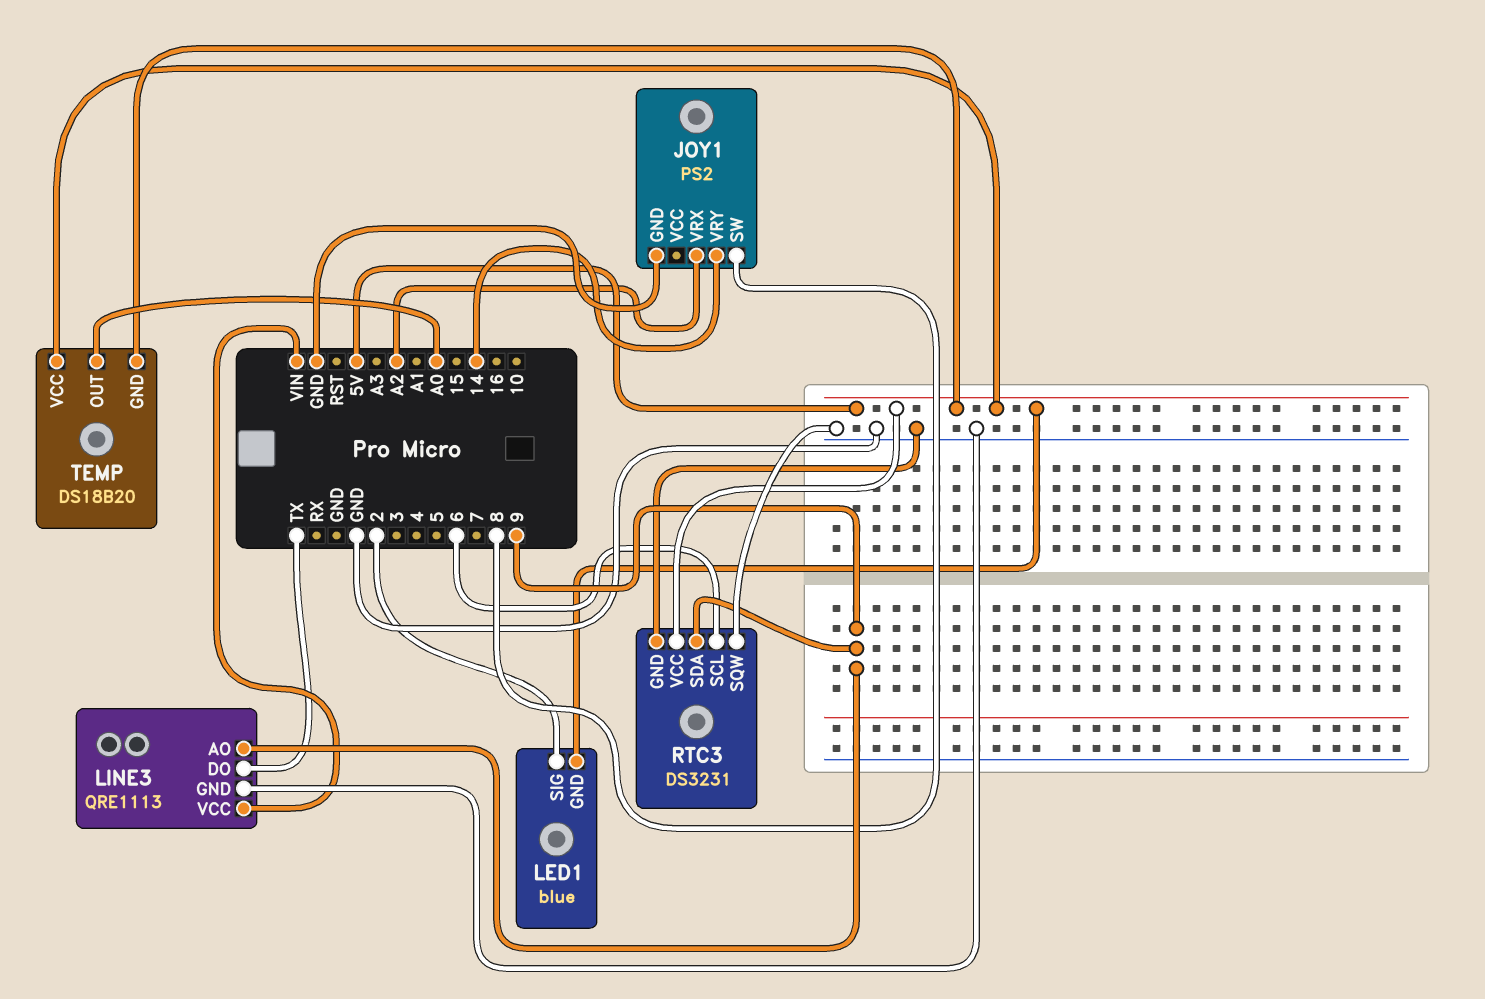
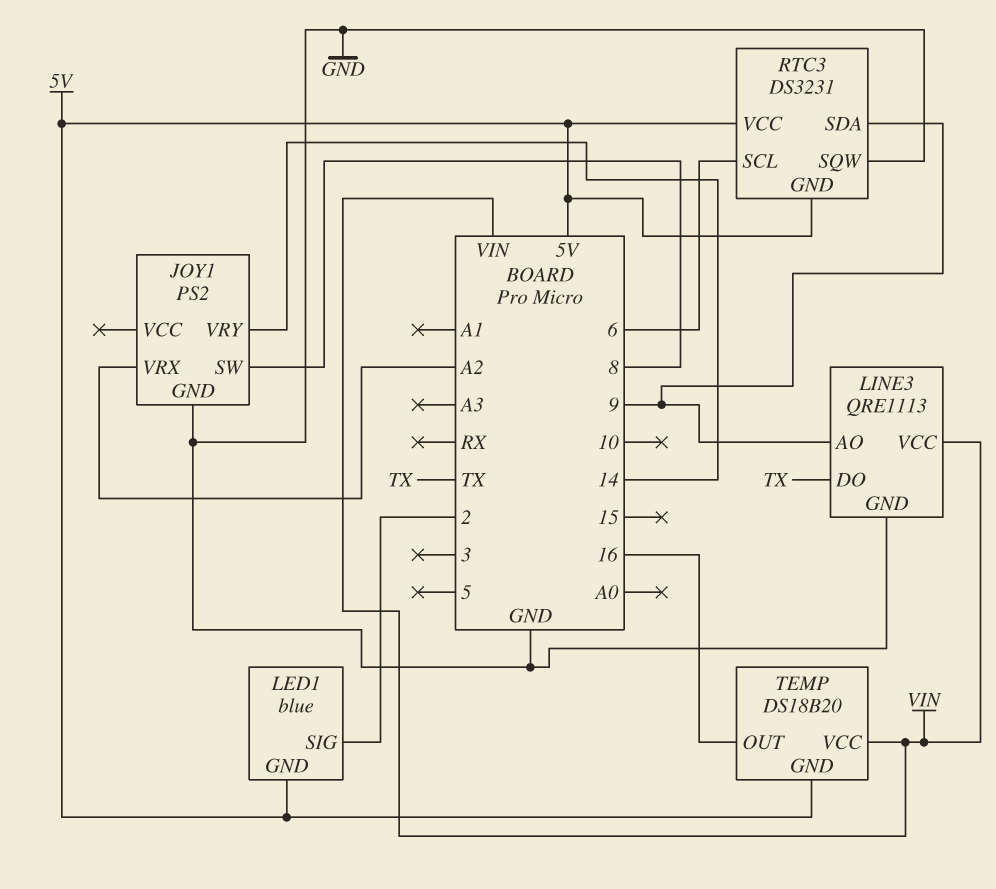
RTC3 pin GND: GND -> 5V
TEMP pin OUT: A0 -> 16
TEMP pin VCC: 5V -> VIN

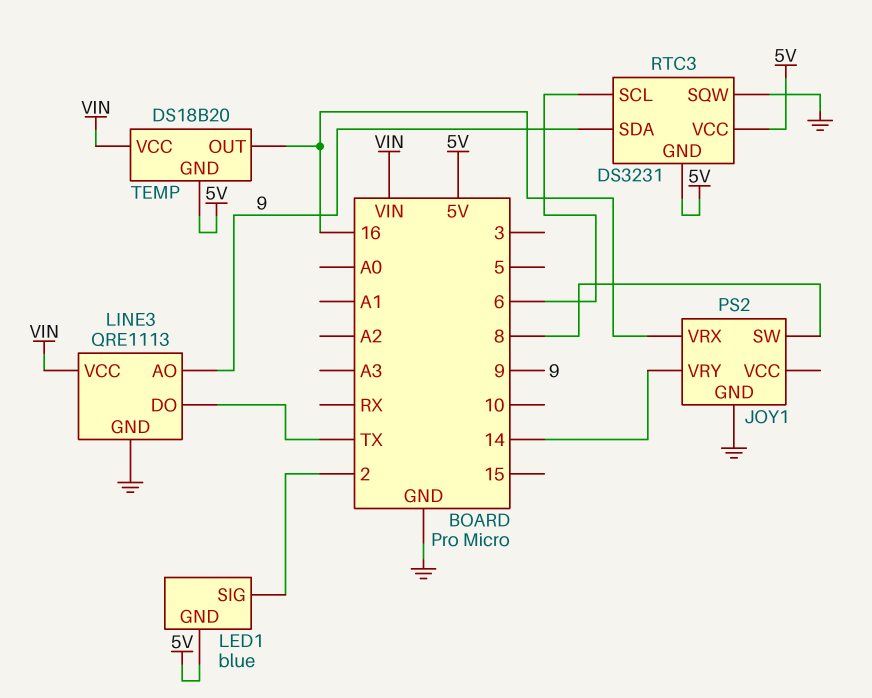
JOY1 pin VRX: A2 -> 16

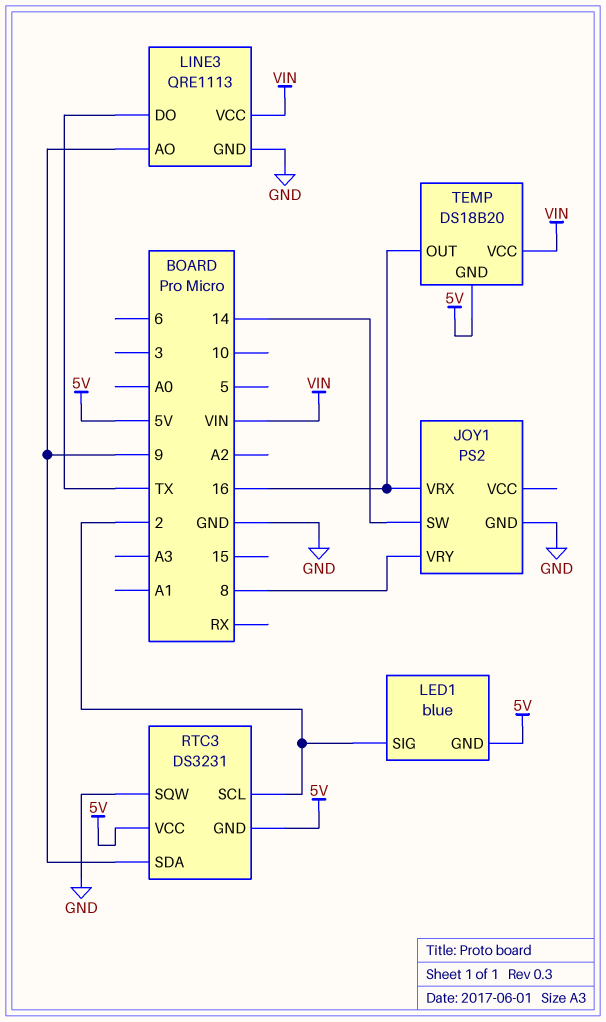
JOY1 pin SW: 8 -> 14
JOY1 pin VRY: 14 -> 8
RTC3 pin SCL: 6 -> 2

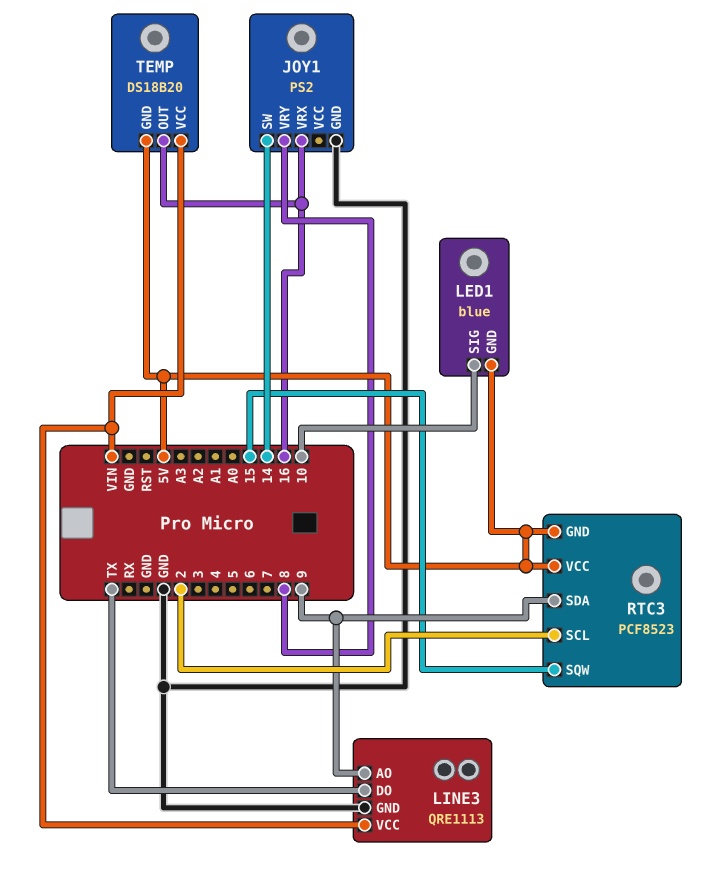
LED1 pin SIG: 2 -> 10
RTC3: DS3231 -> PCF8523
RTC3 pin SQW: GND -> 15

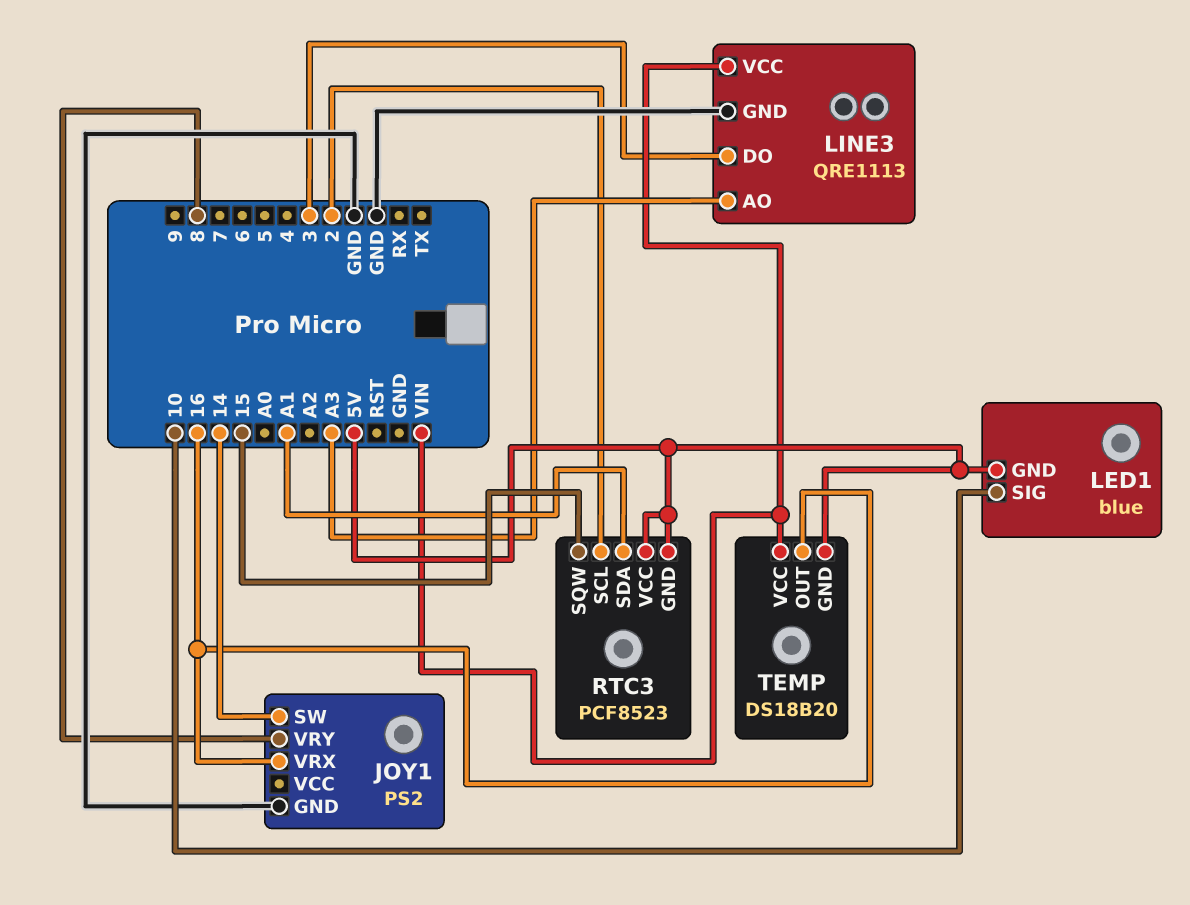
LINE3 pin AO: 9 -> A3
LINE3 pin DO: TX -> 3
RTC3 pin SDA: 9 -> A1

